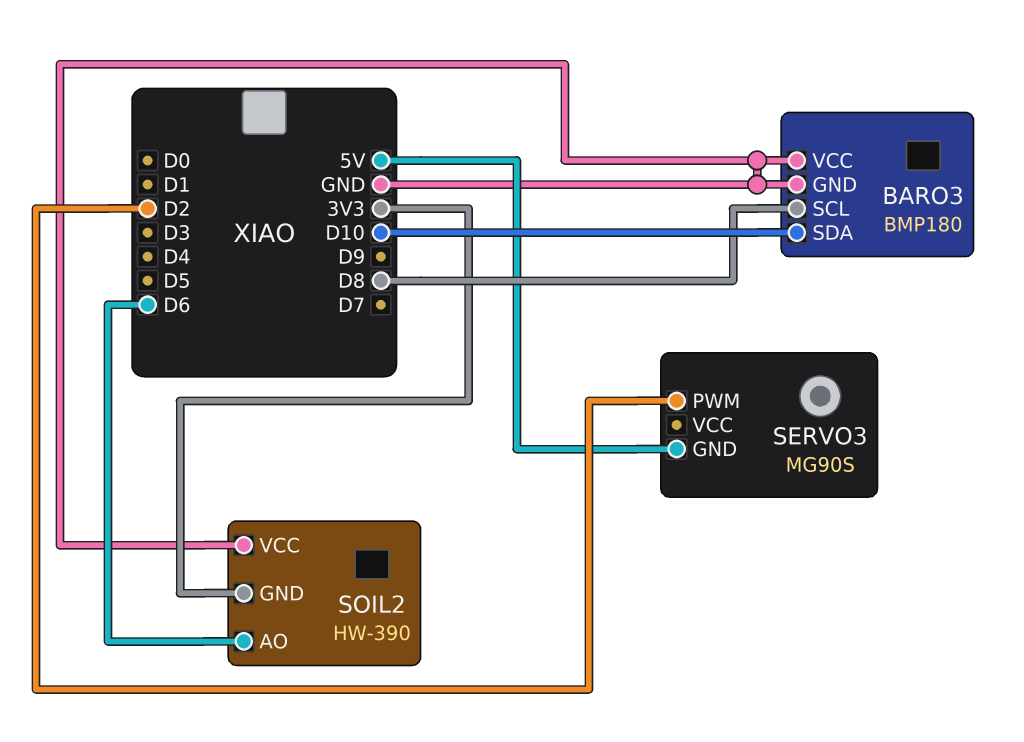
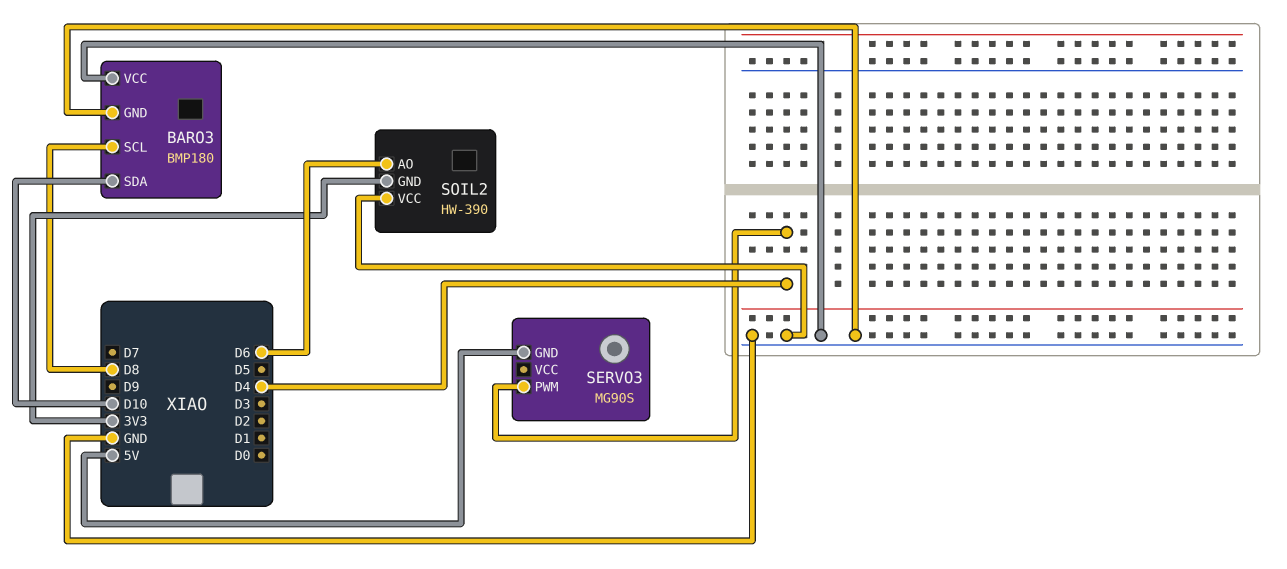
SERVO3 pin PWM: D2 -> D4

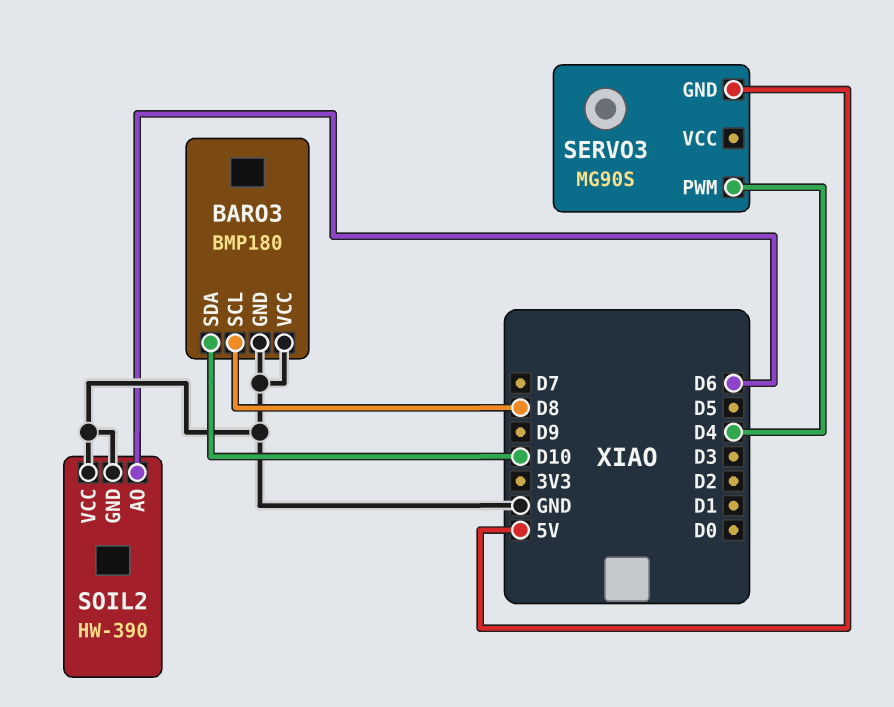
SOIL2 pin GND: 3V3 -> GND

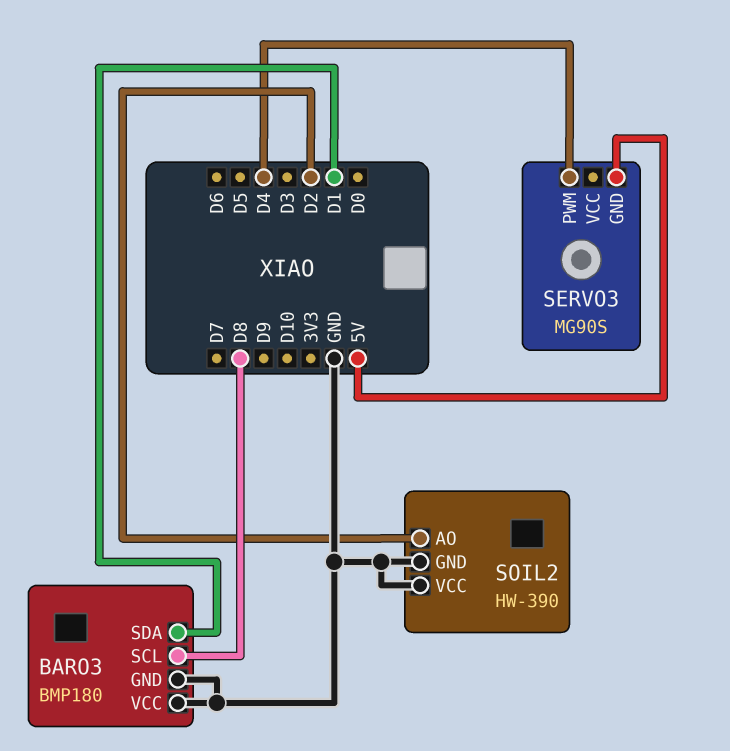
BARO3 pin SDA: D10 -> D1
SOIL2 pin AO: D6 -> D2

